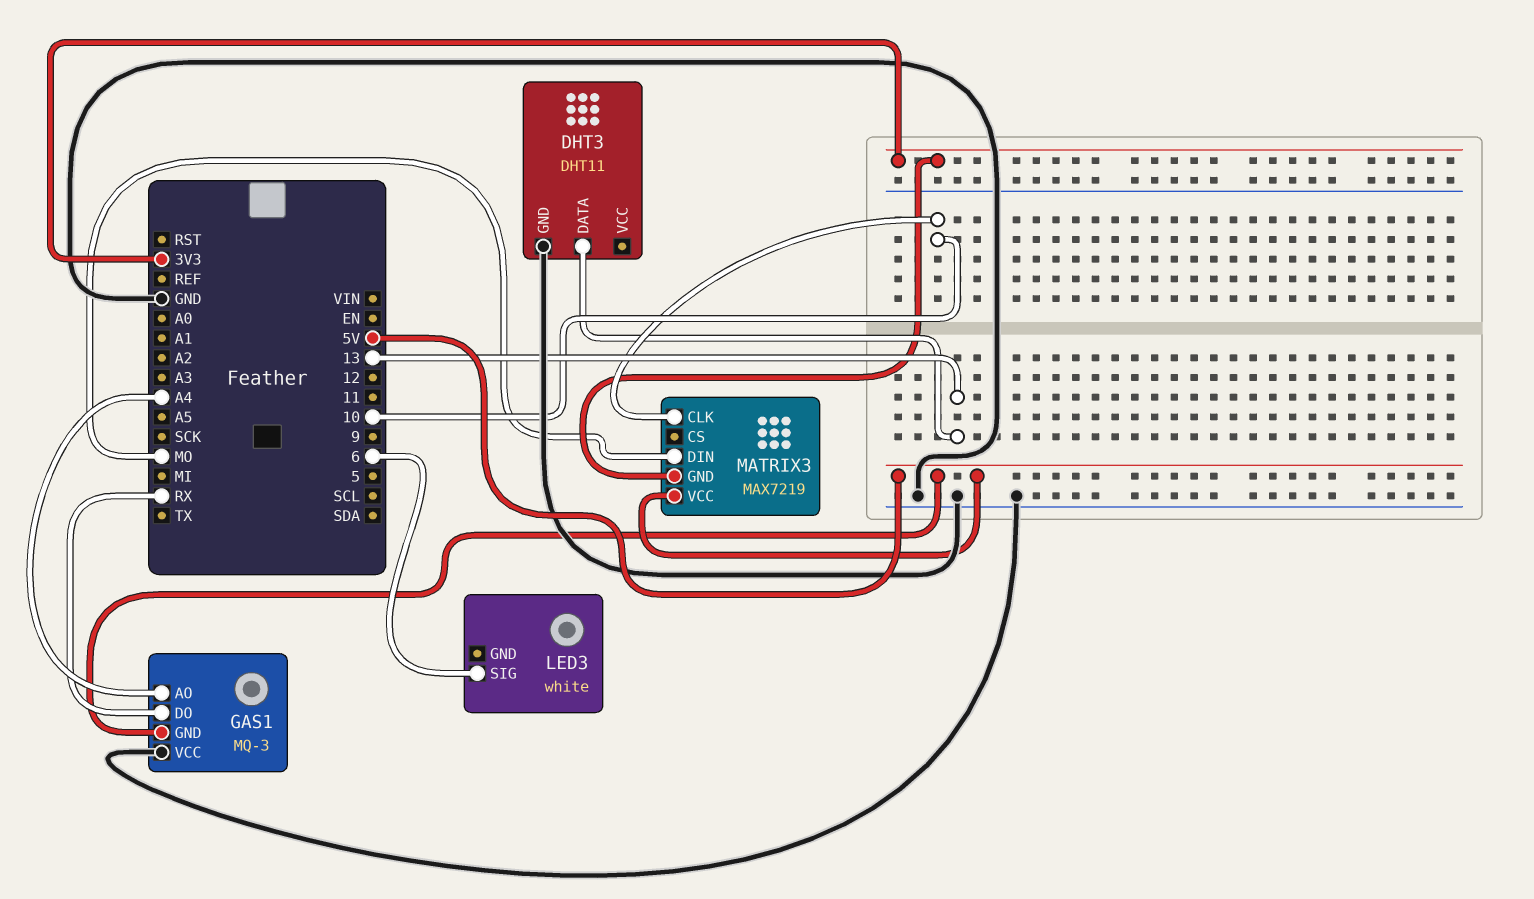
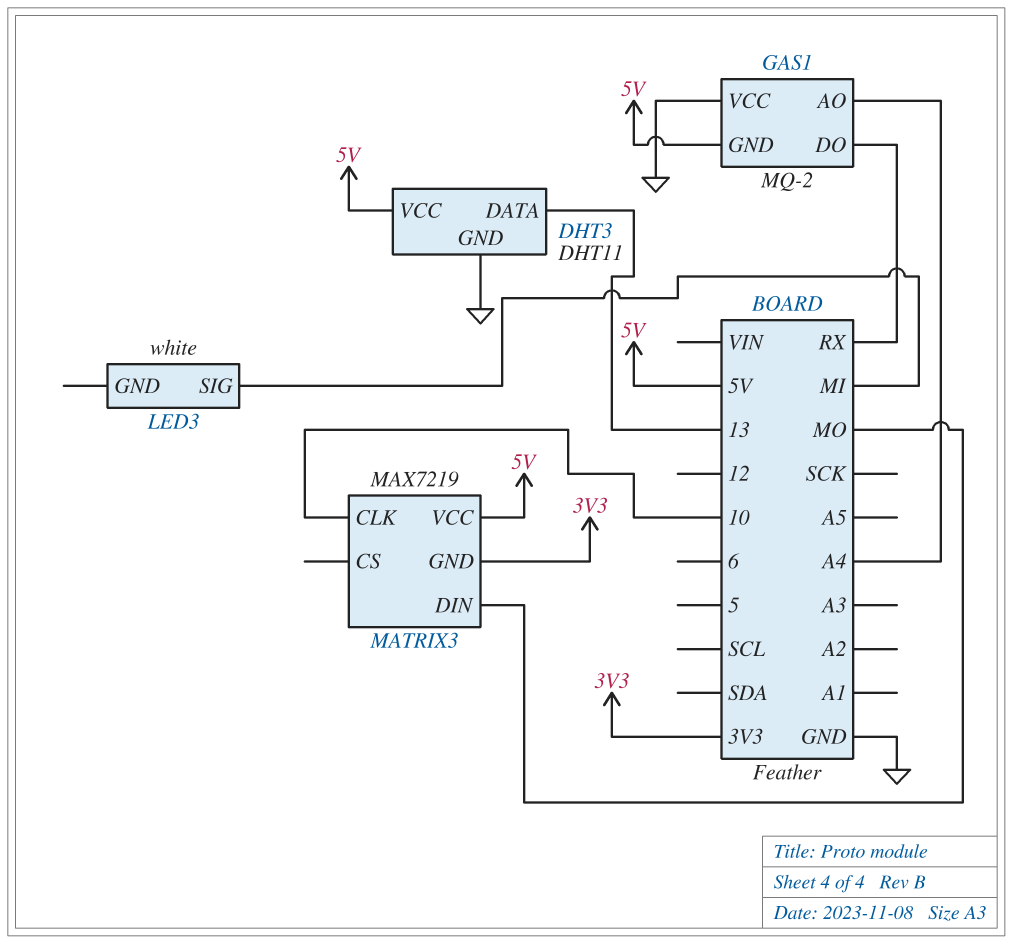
DHT3 pin VCC: none -> 5V
GAS1: MQ-3 -> MQ-2
LED3 pin SIG: 6 -> MI

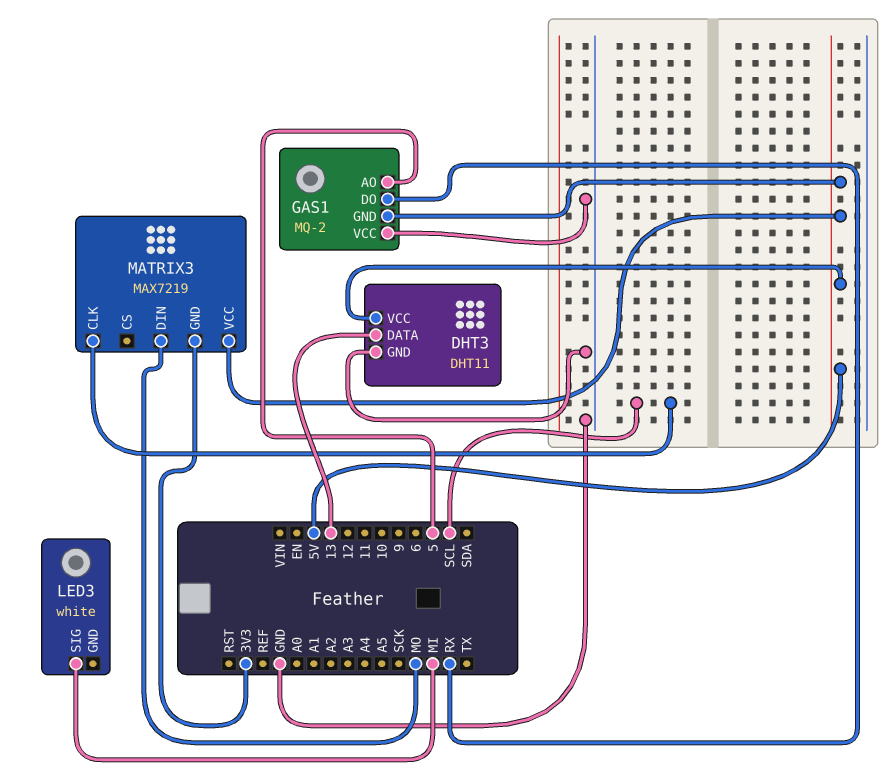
GAS1 pin AO: A4 -> 5
MATRIX3 pin CLK: 10 -> SCL

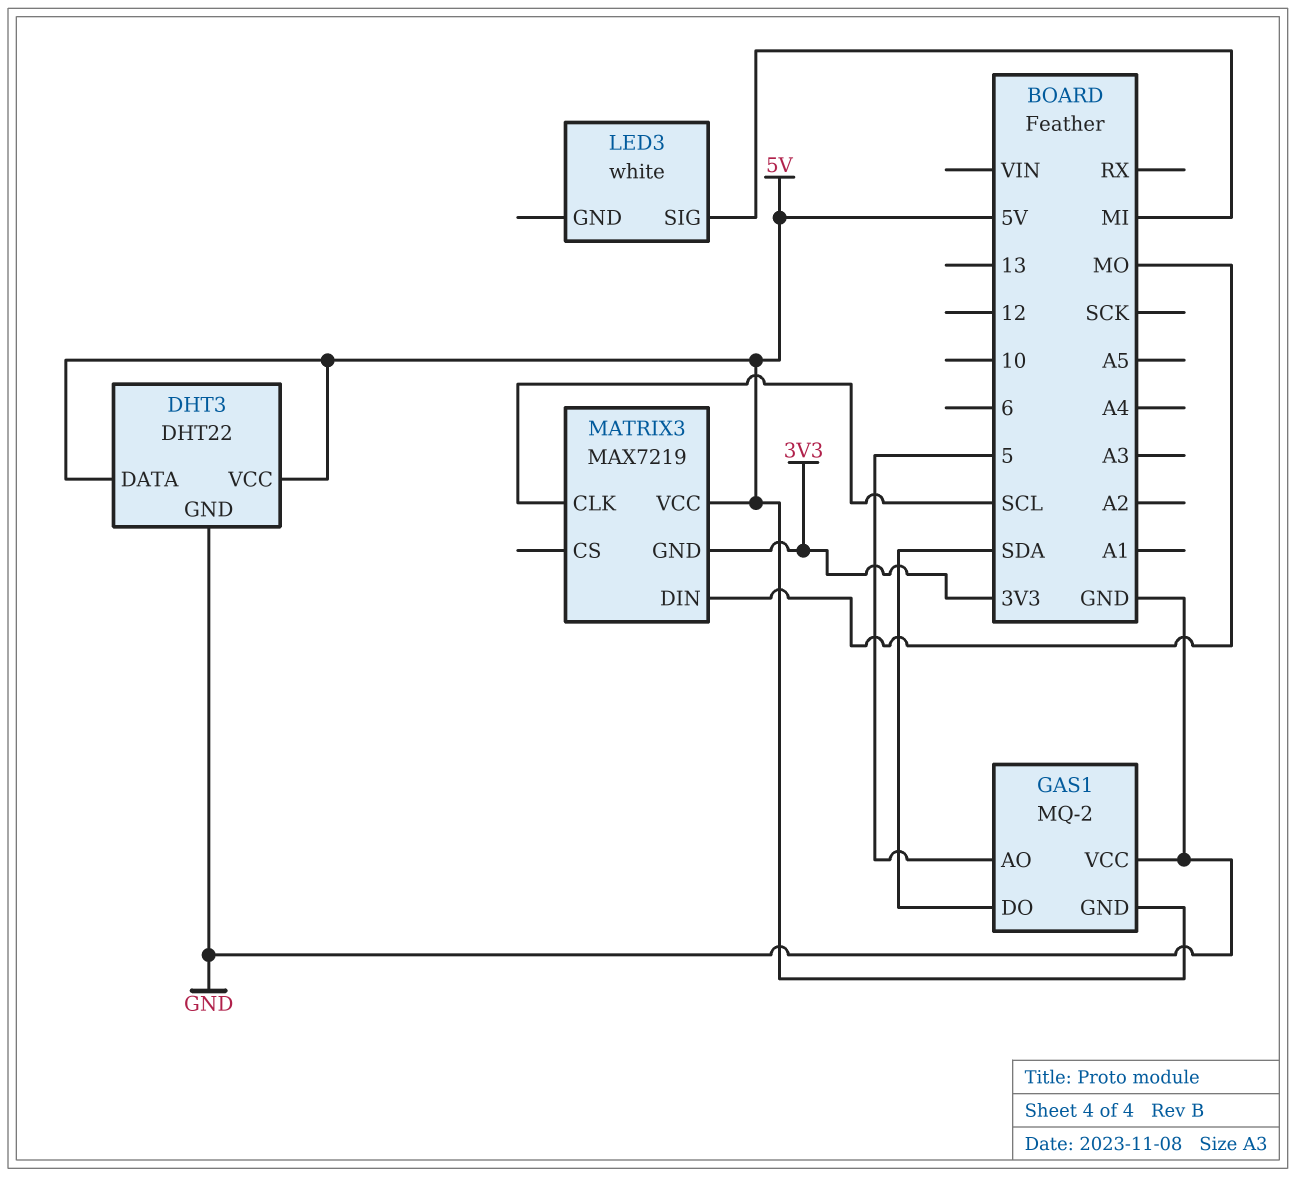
DHT3: DHT11 -> DHT22
DHT3 pin DATA: 13 -> 5V
GAS1 pin DO: RX -> SDA

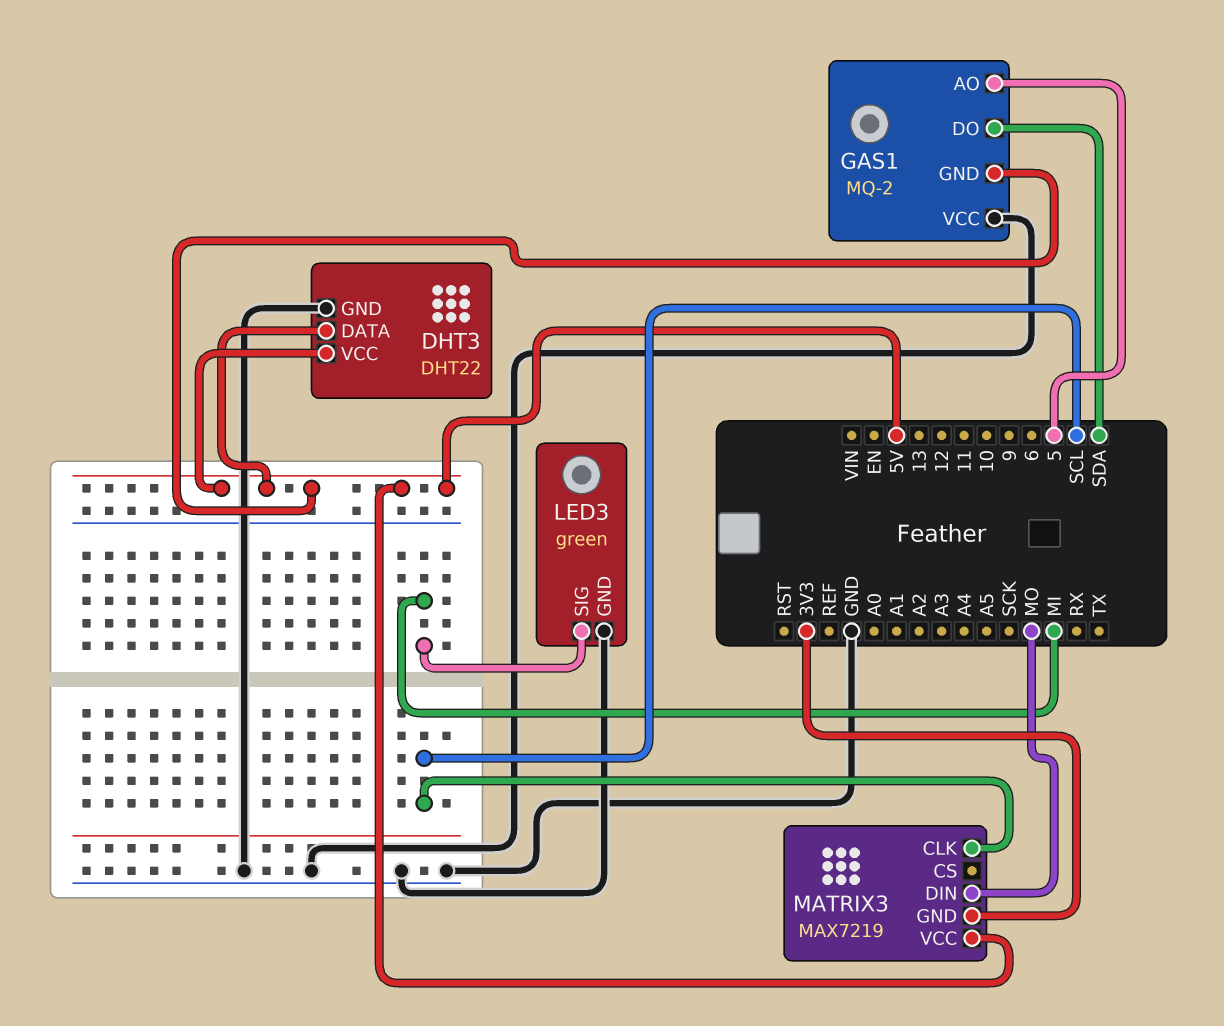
LED3: white -> green
LED3 pin GND: none -> GND

